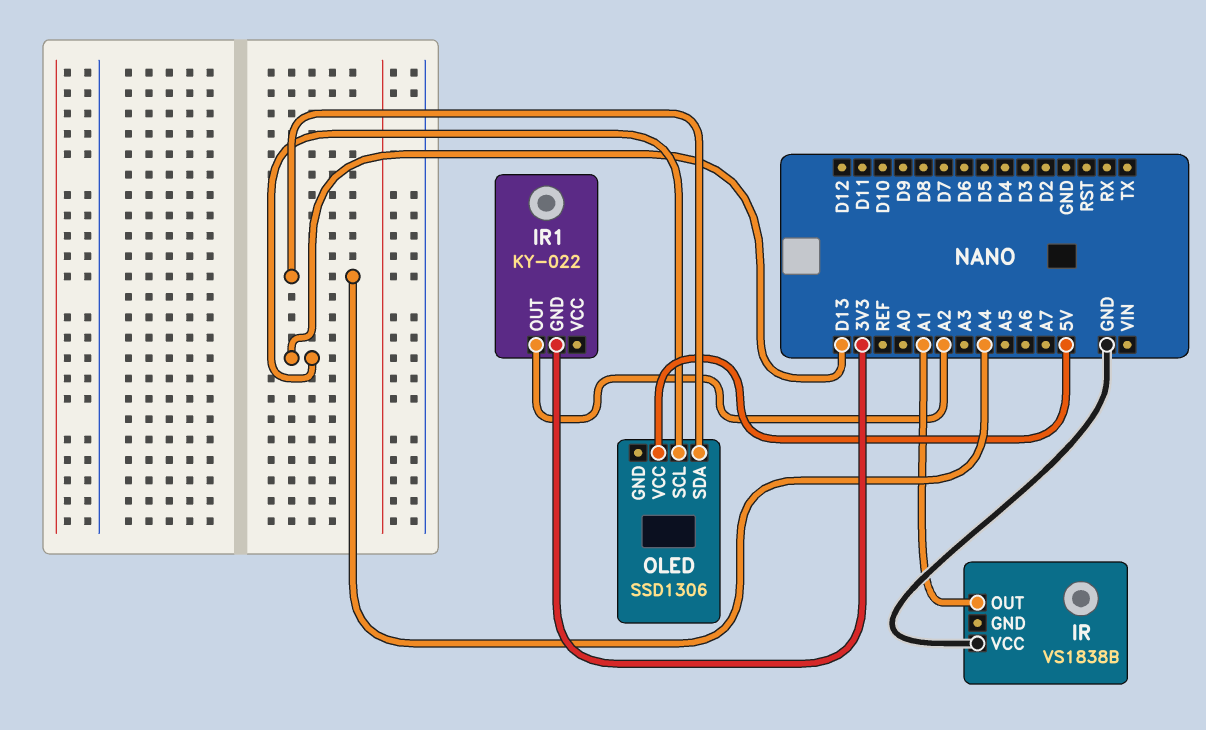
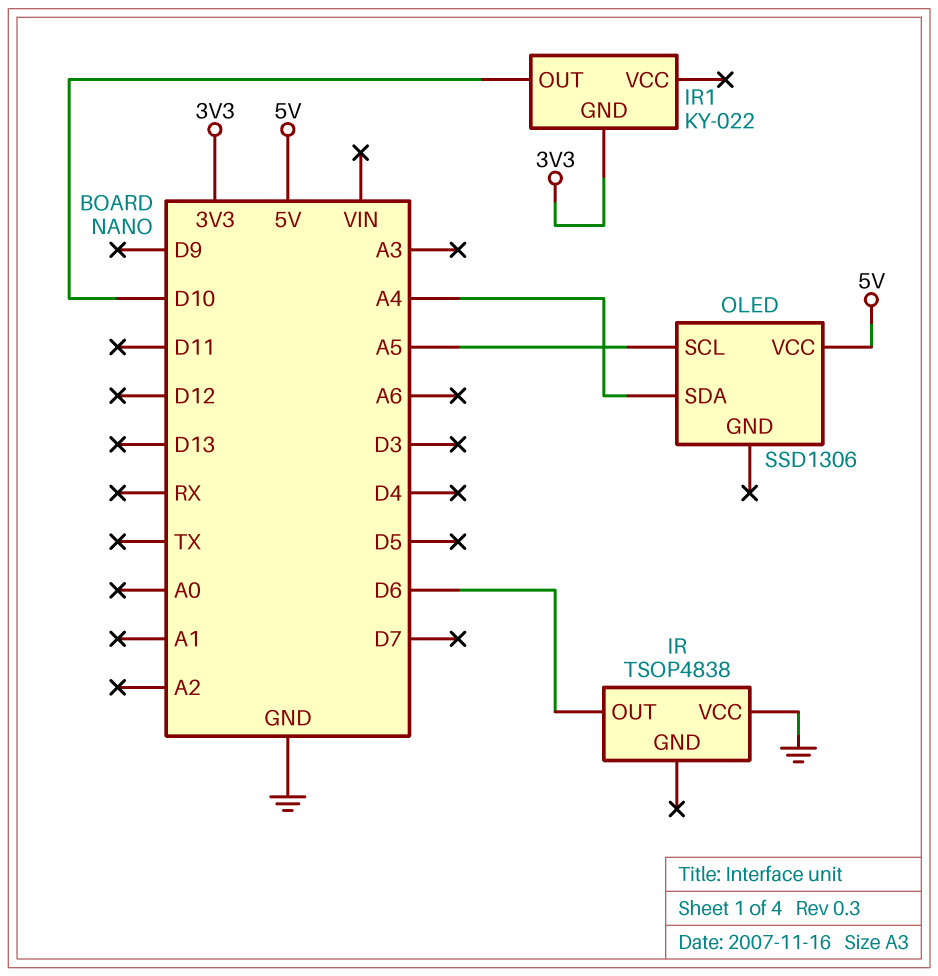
IR: VS1838B -> TSOP4838
IR pin OUT: A1 -> D6
IR1 pin OUT: A2 -> D10
OLED pin SCL: D13 -> A5

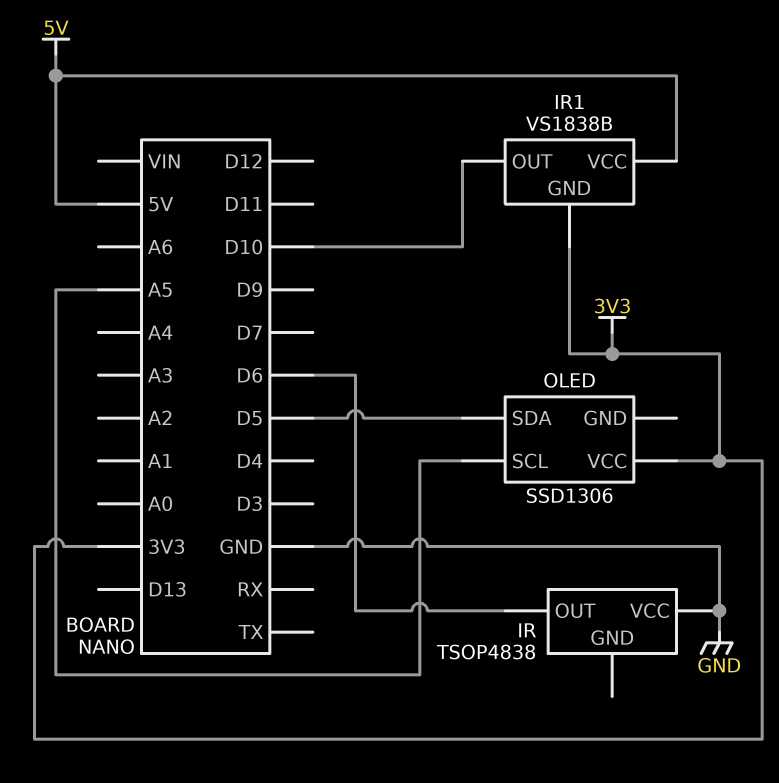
IR1: KY-022 -> VS1838B
IR1 pin VCC: none -> 5V
OLED pin SDA: A4 -> D5
OLED pin VCC: 5V -> 3V3

